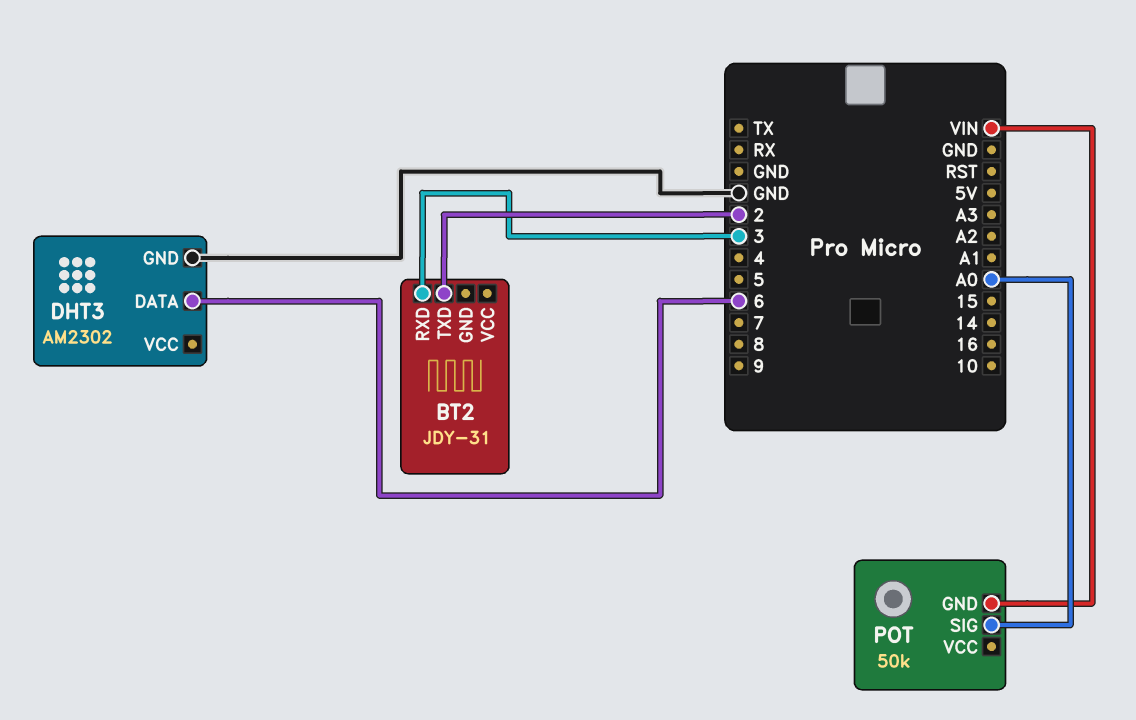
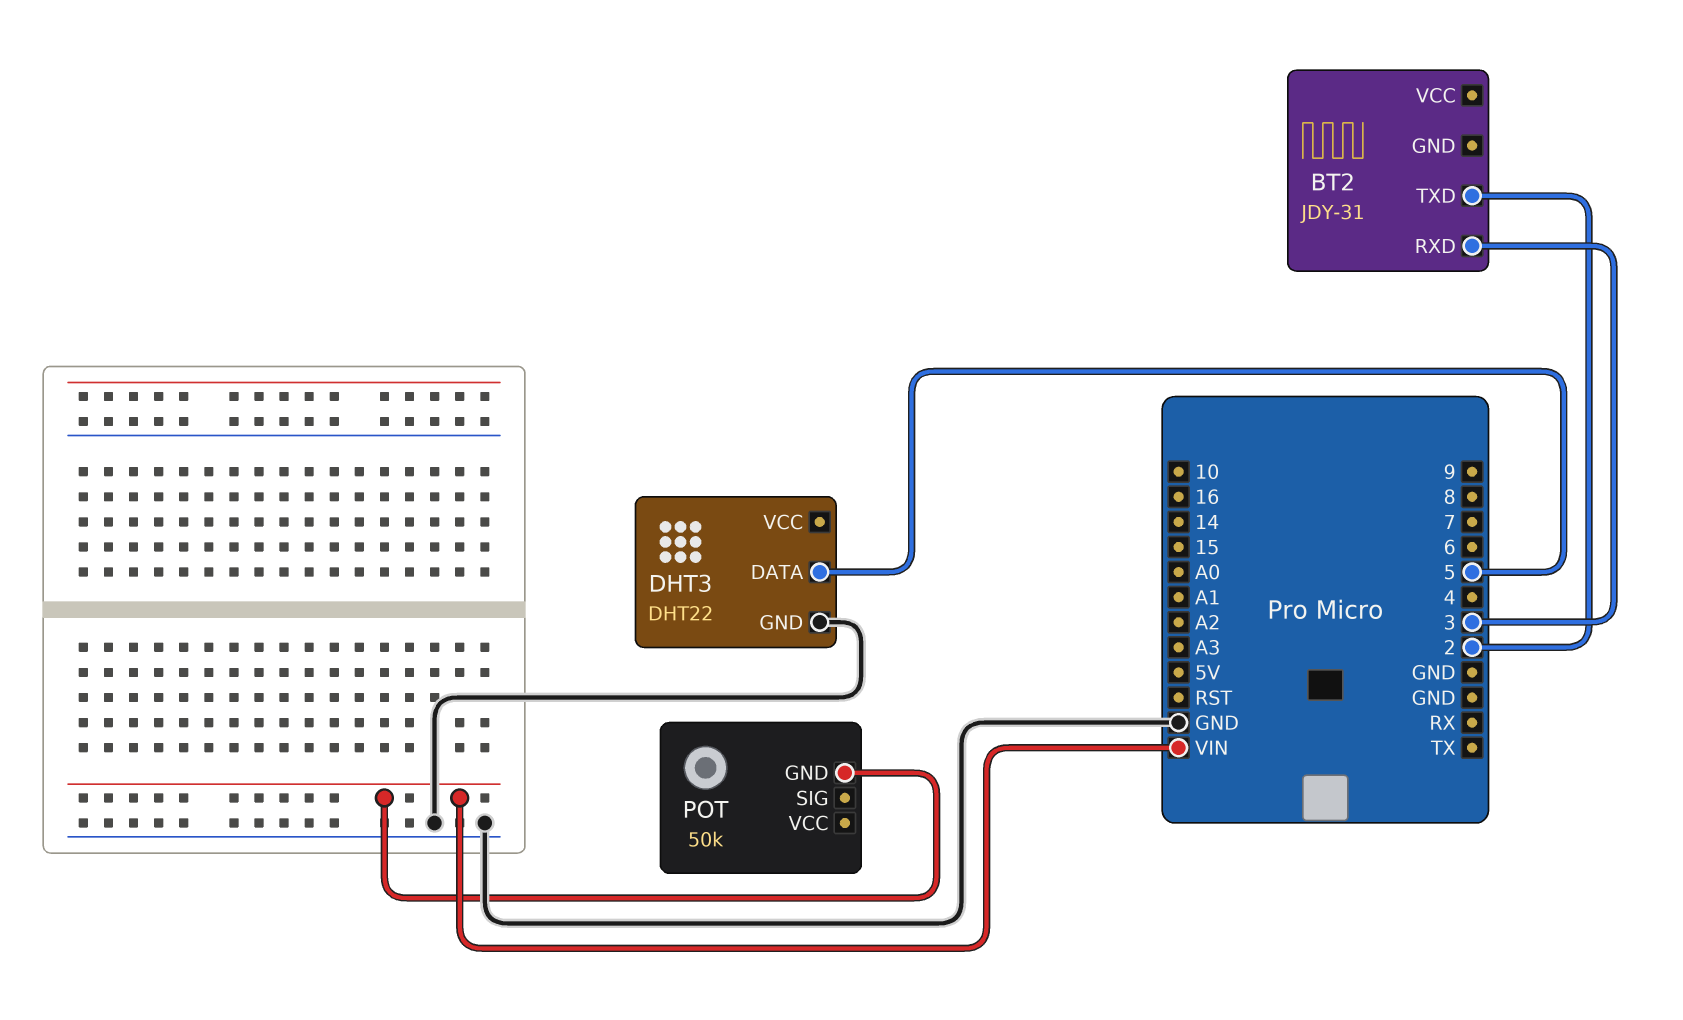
DHT3: AM2302 -> DHT22
DHT3 pin DATA: 6 -> 5
POT pin SIG: A0 -> none

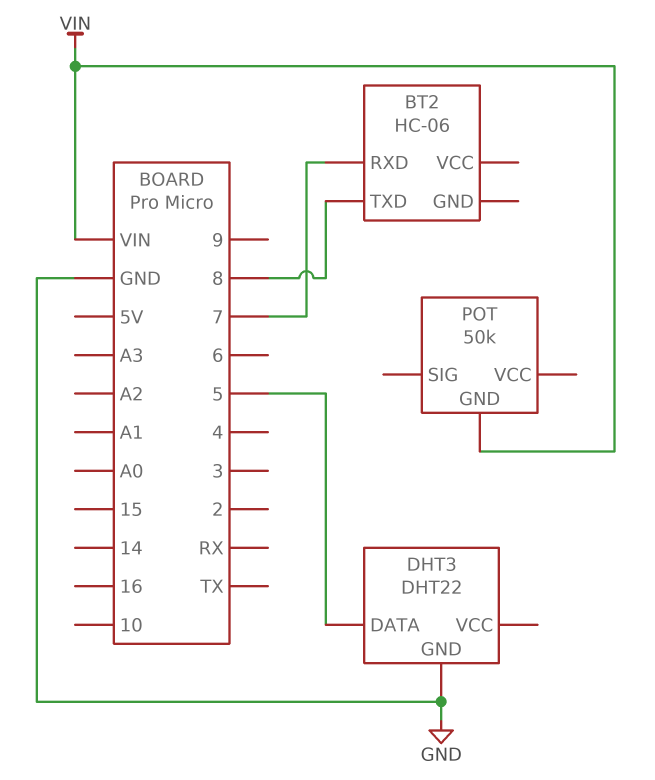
BT2: JDY-31 -> HC-06
BT2 pin RXD: 3 -> 7
BT2 pin TXD: 2 -> 8

